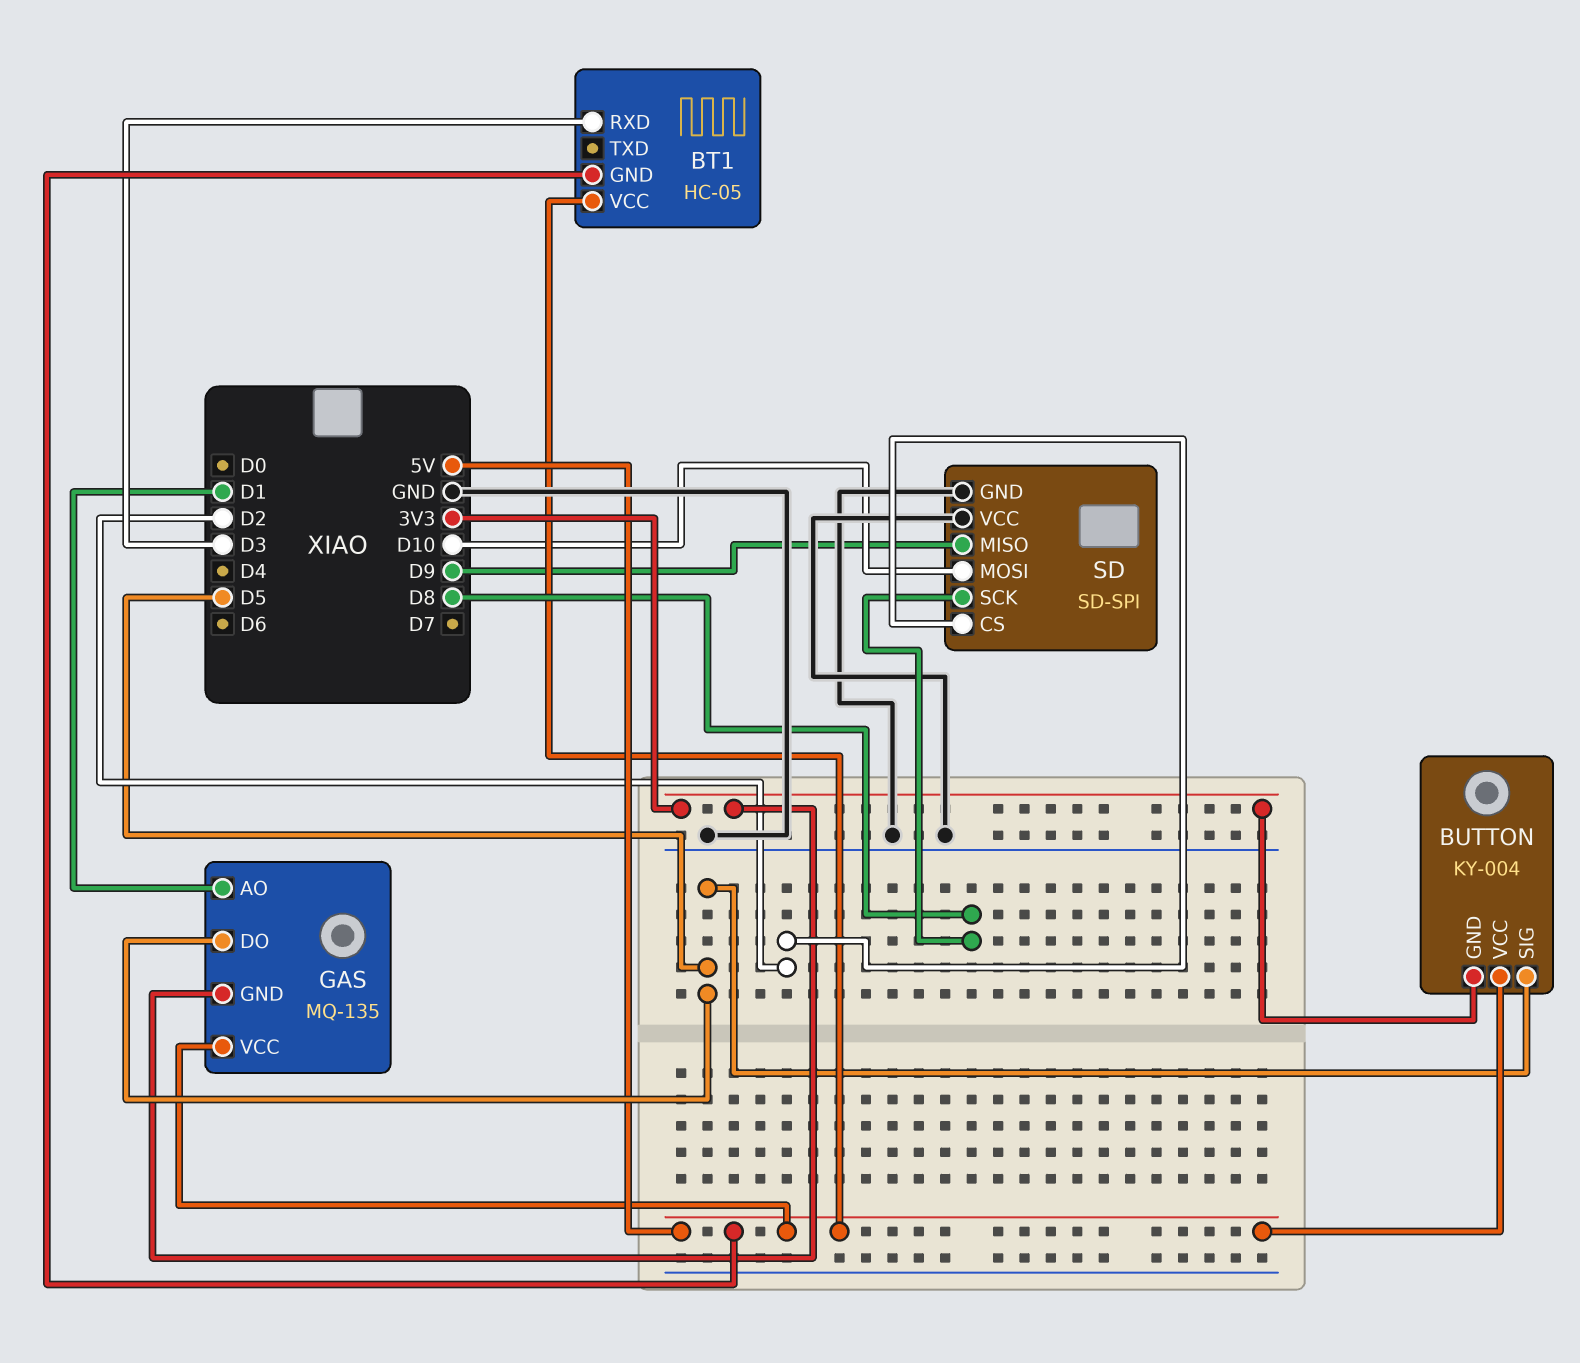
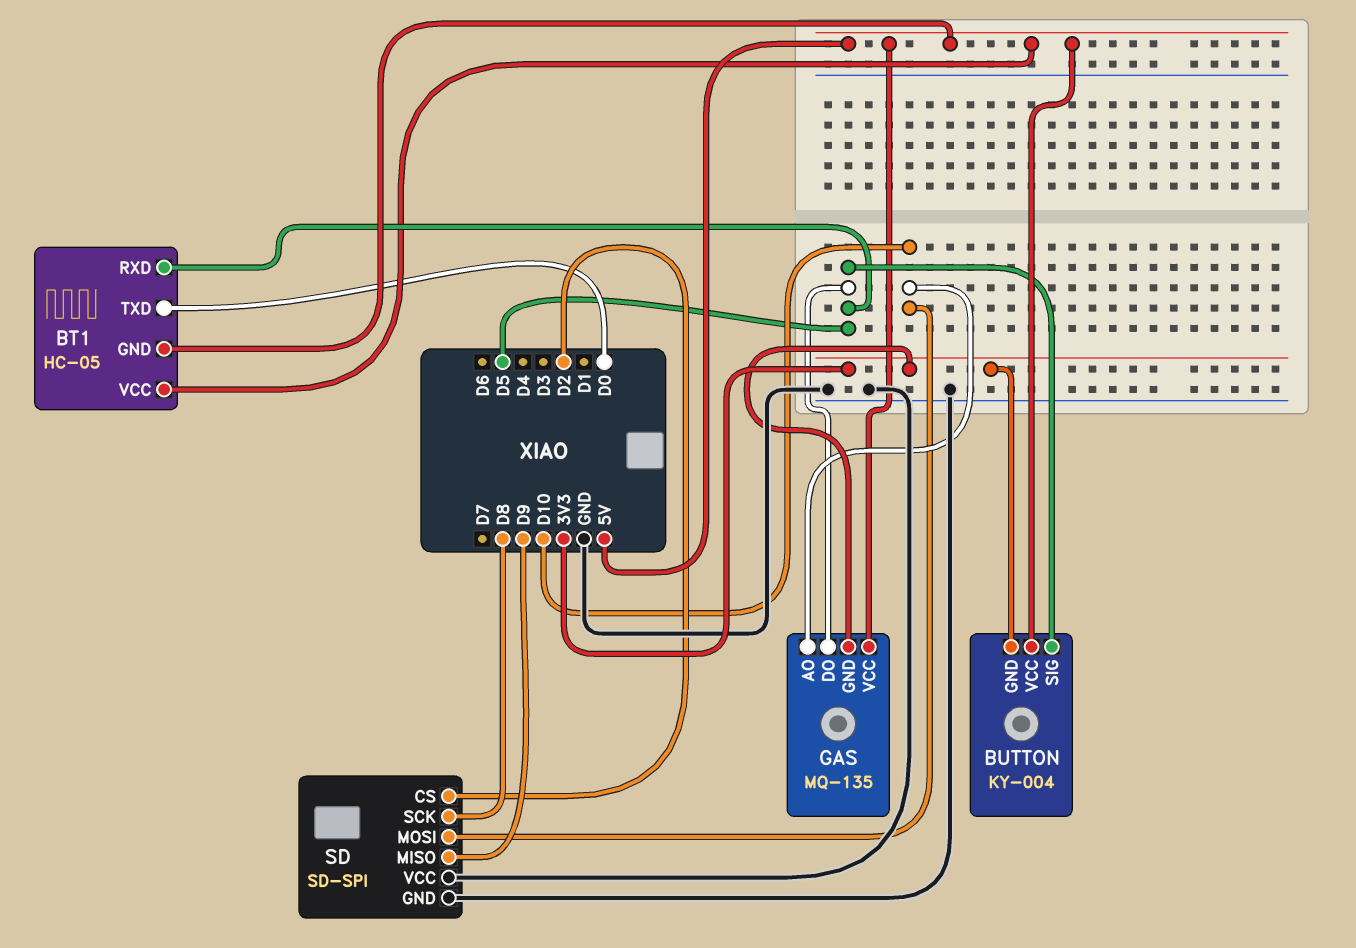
BT1 pin RXD: D3 -> D5
BT1 pin TXD: none -> D0
GAS pin AO: D1 -> D10

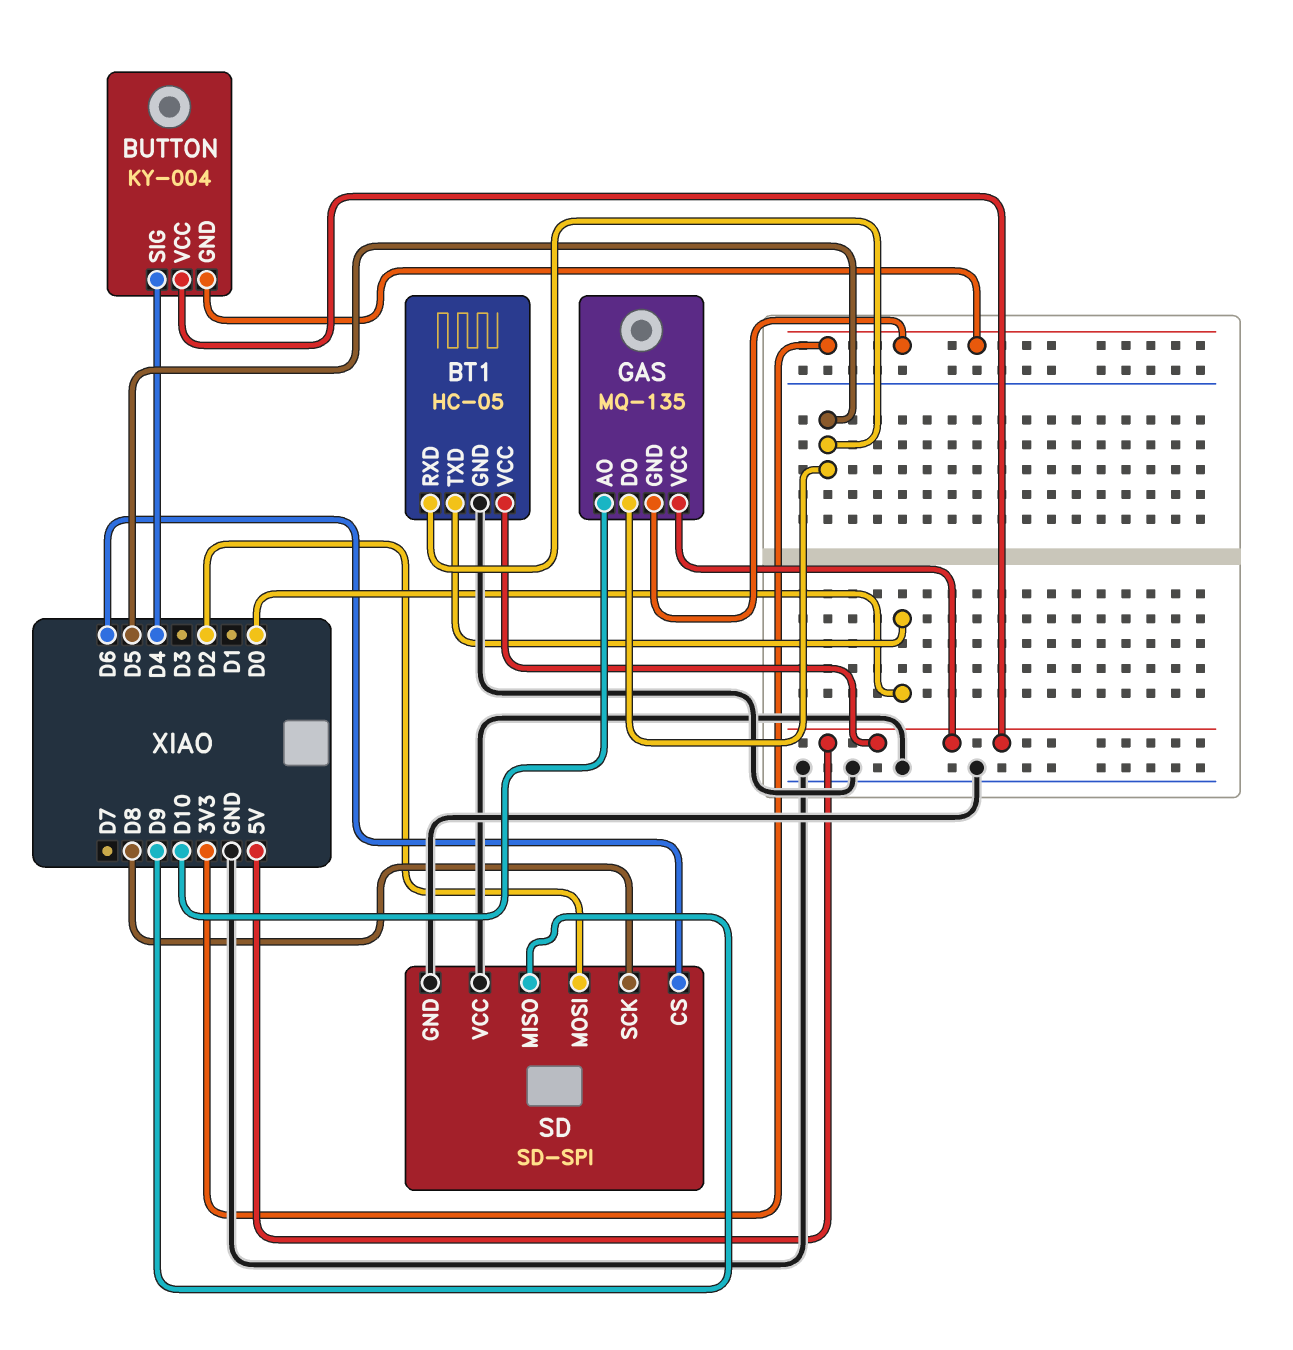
BT1 pin GND: 5V -> GND
BUTTON pin SIG: D5 -> D4
SD pin CS: D2 -> D6
SD pin MOSI: D10 -> D2

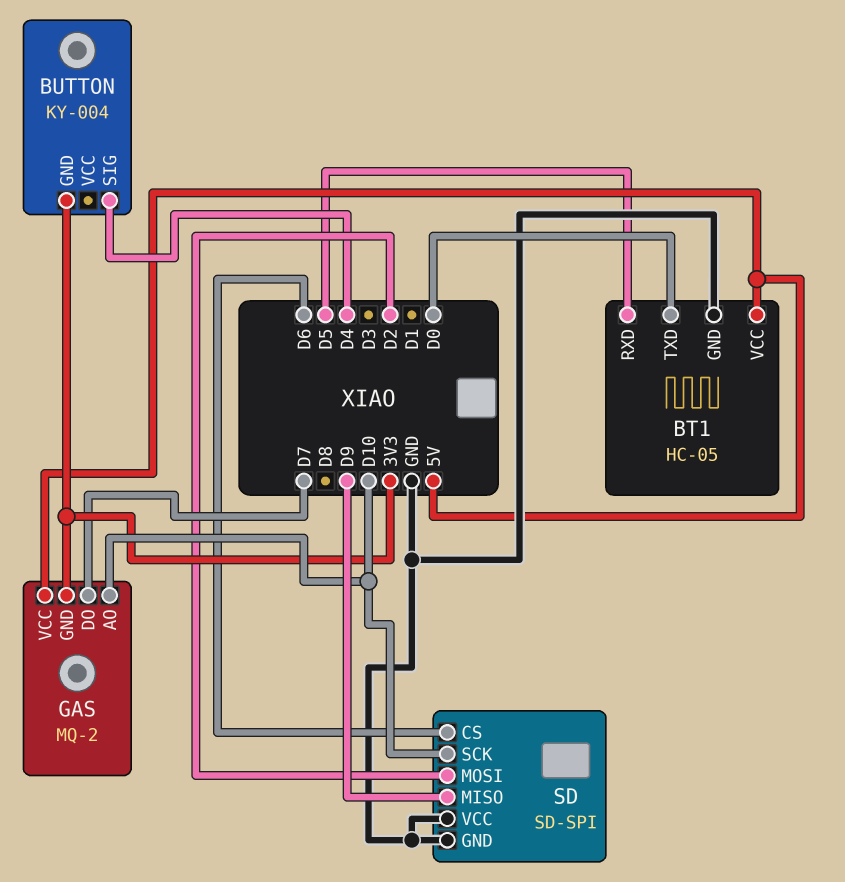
BUTTON pin VCC: 5V -> none
GAS: MQ-135 -> MQ-2
GAS pin DO: D5 -> D7
SD pin SCK: D8 -> D10

